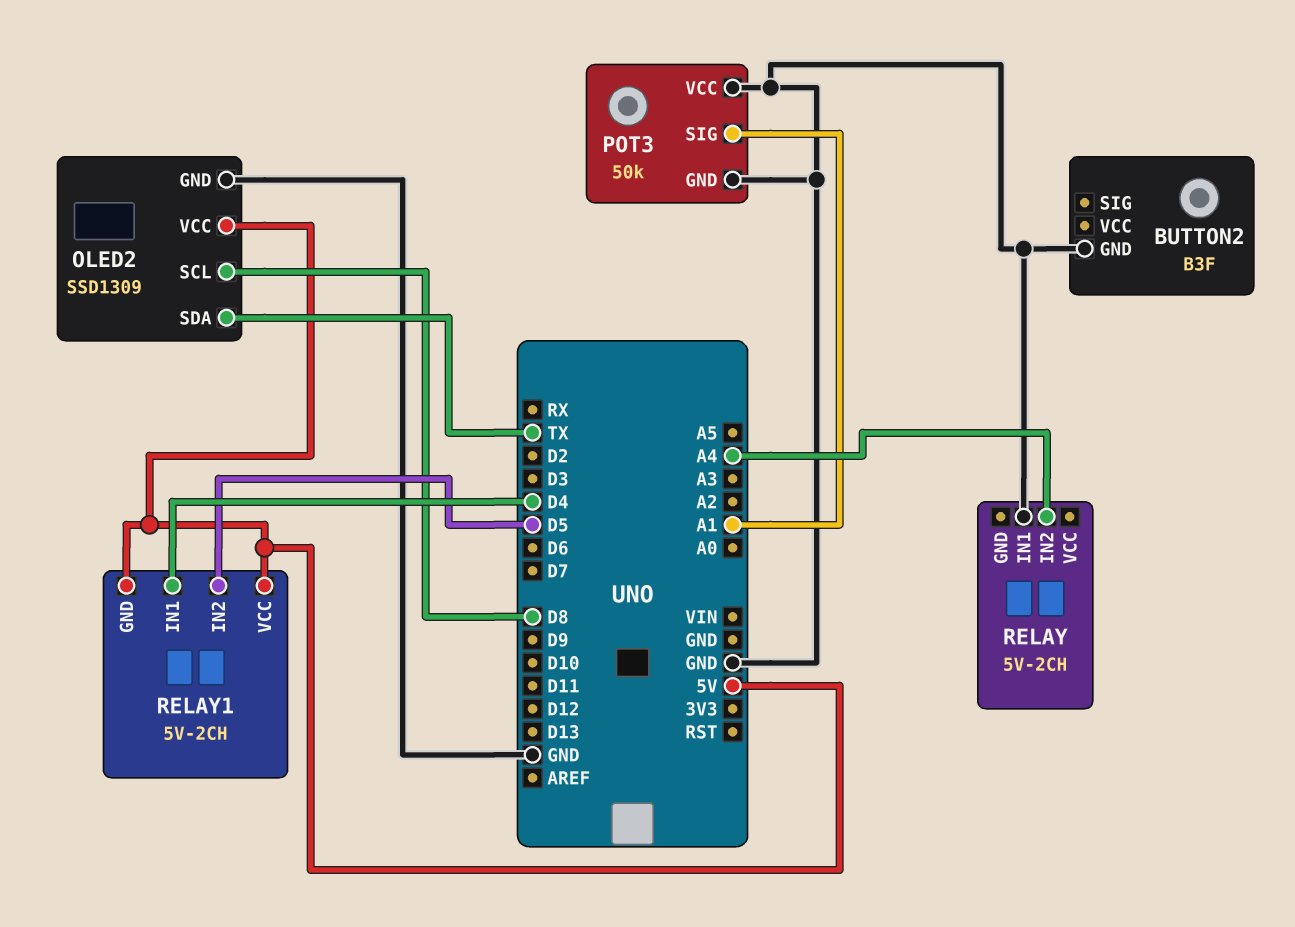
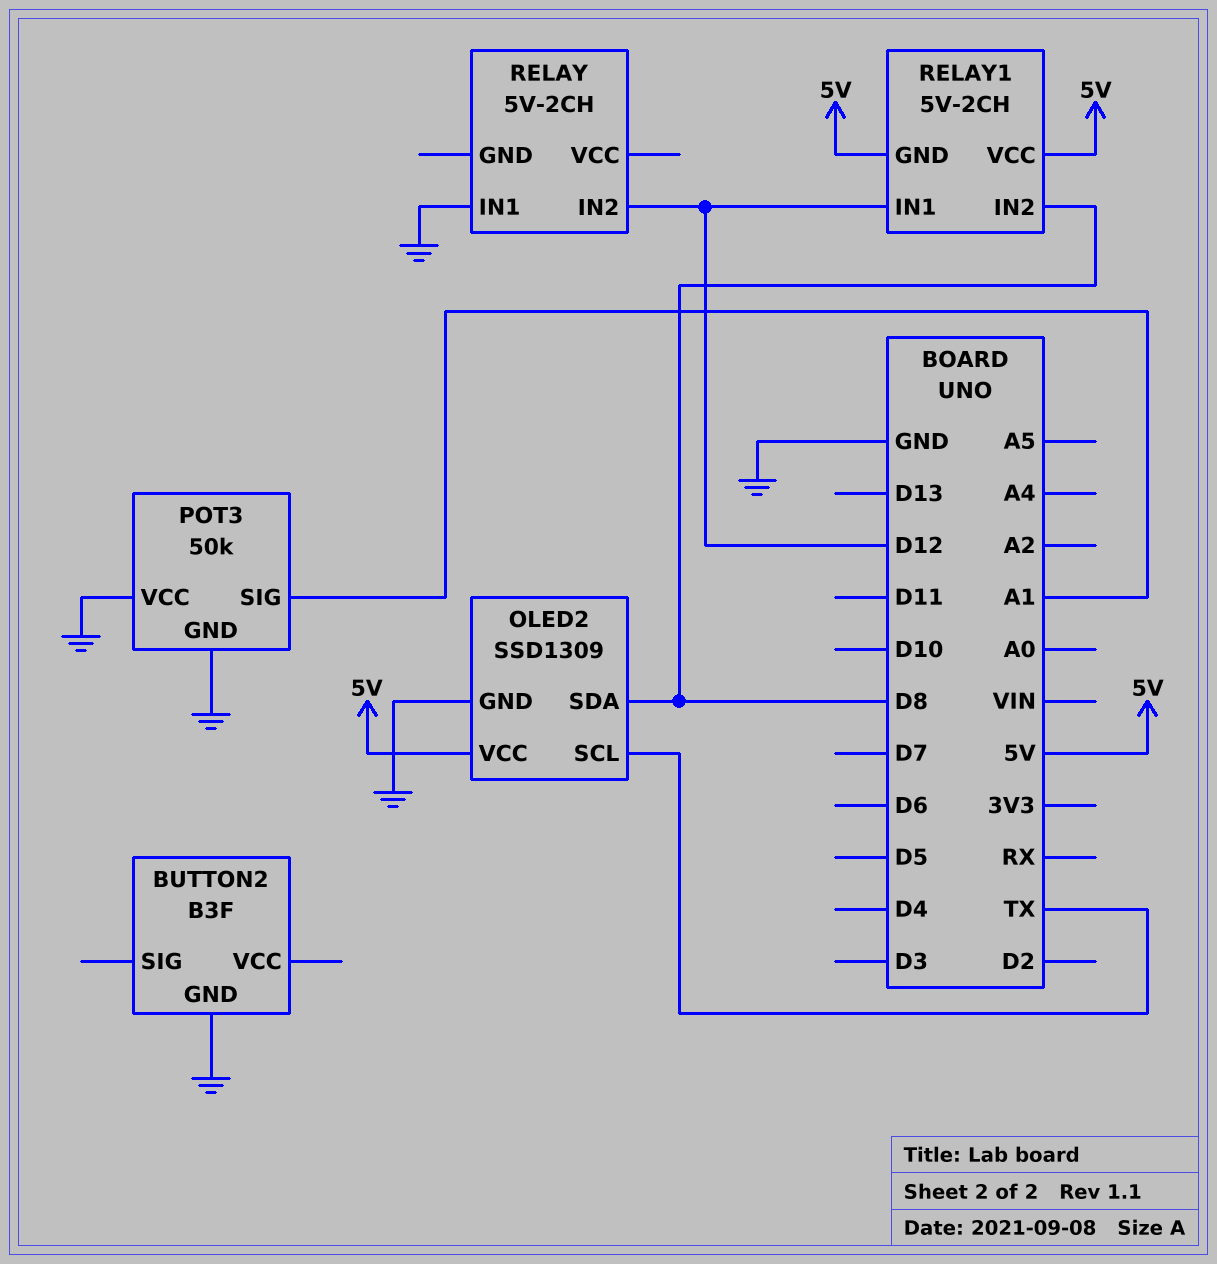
OLED2 pin SCL: D8 -> TX
OLED2 pin SDA: TX -> D8
RELAY pin IN2: A4 -> D12
RELAY1 pin IN1: D4 -> D12
RELAY1 pin IN2: D5 -> D8

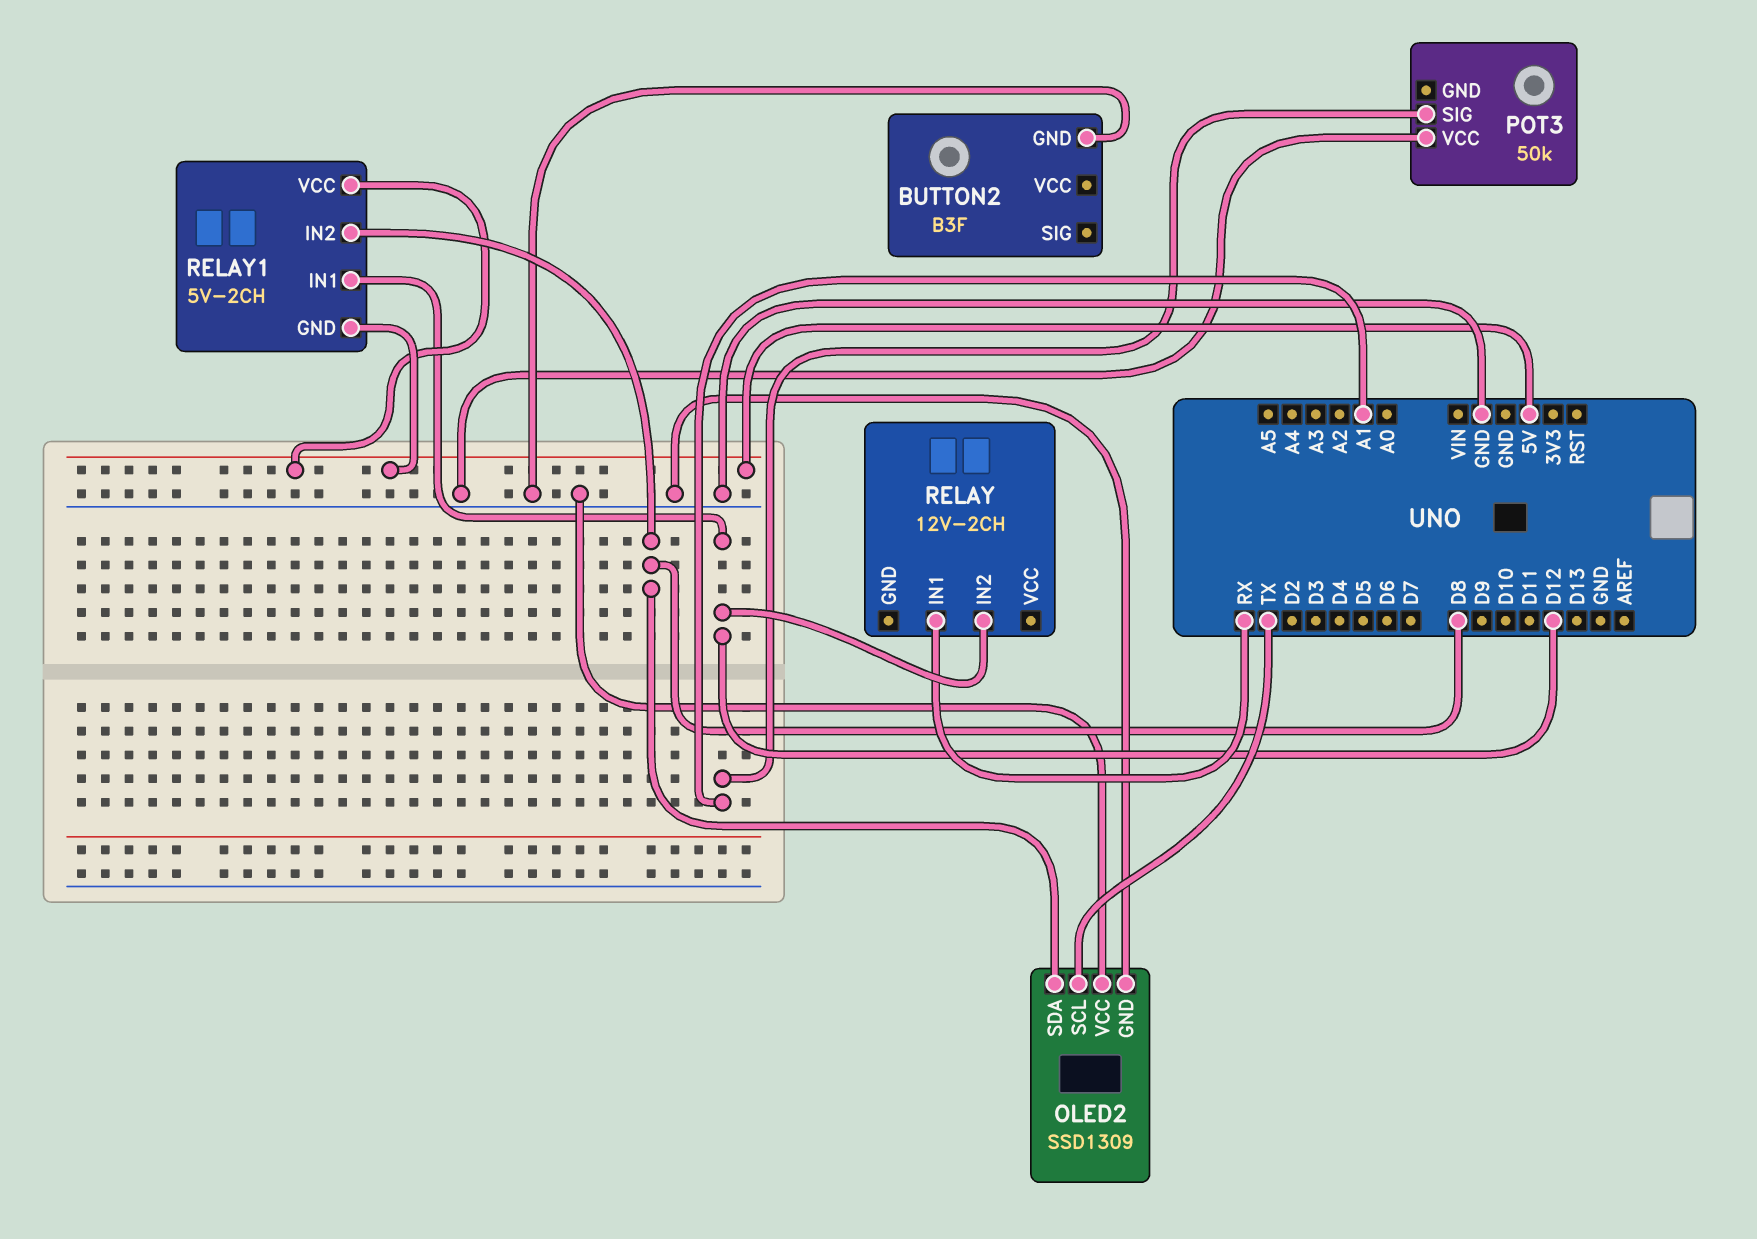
OLED2 pin VCC: 5V -> GND
POT3 pin GND: GND -> none
RELAY: 5V-2CH -> 12V-2CH
RELAY pin IN1: GND -> RX

